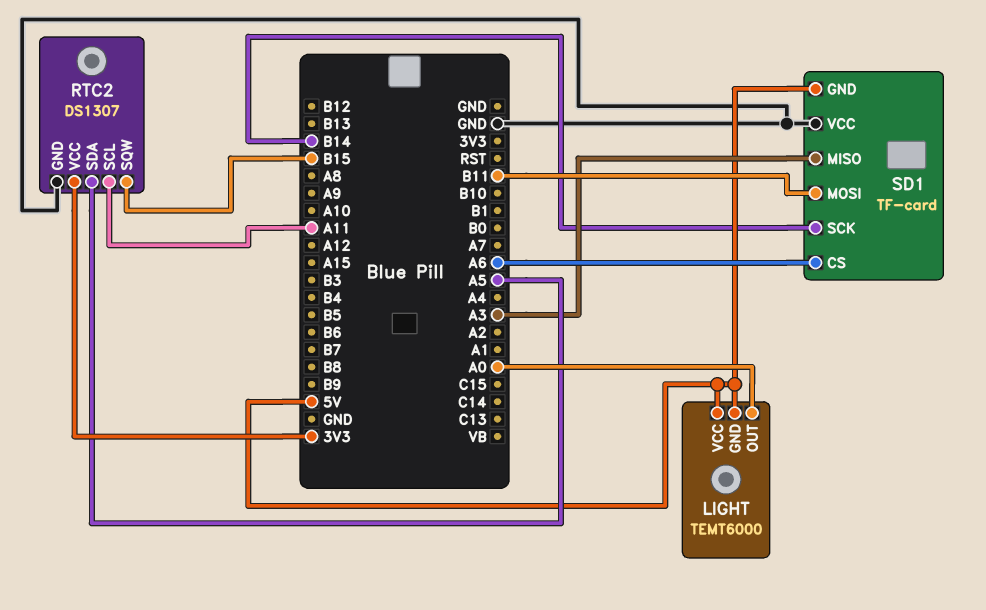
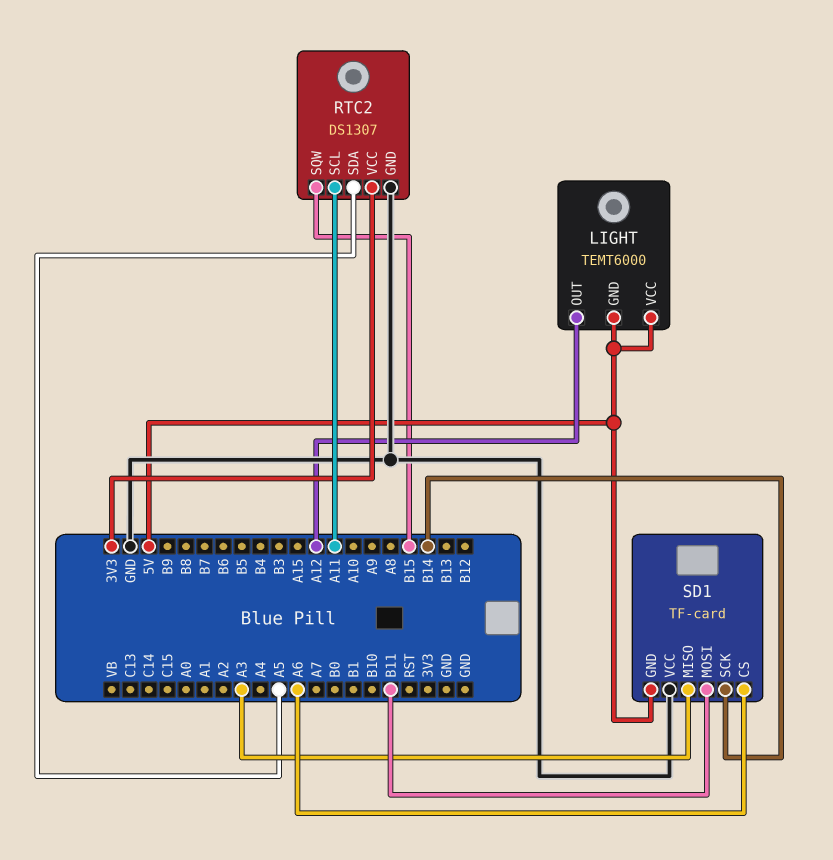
LIGHT pin OUT: A0 -> A12

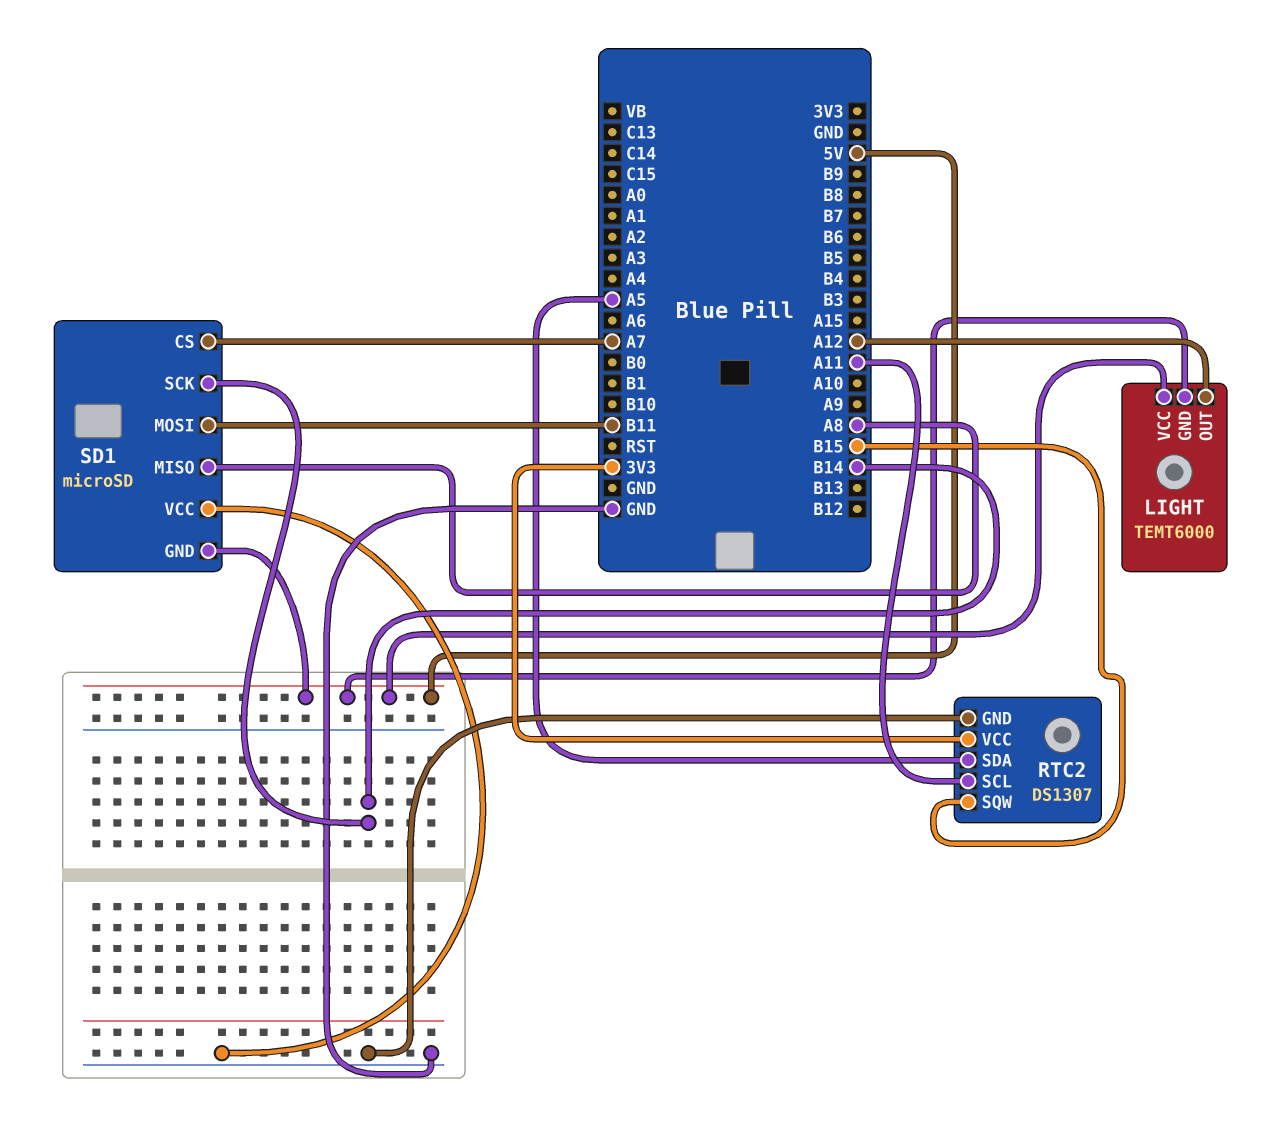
SD1: TF-card -> microSD
SD1 pin CS: A6 -> A7
SD1 pin MISO: A3 -> A8

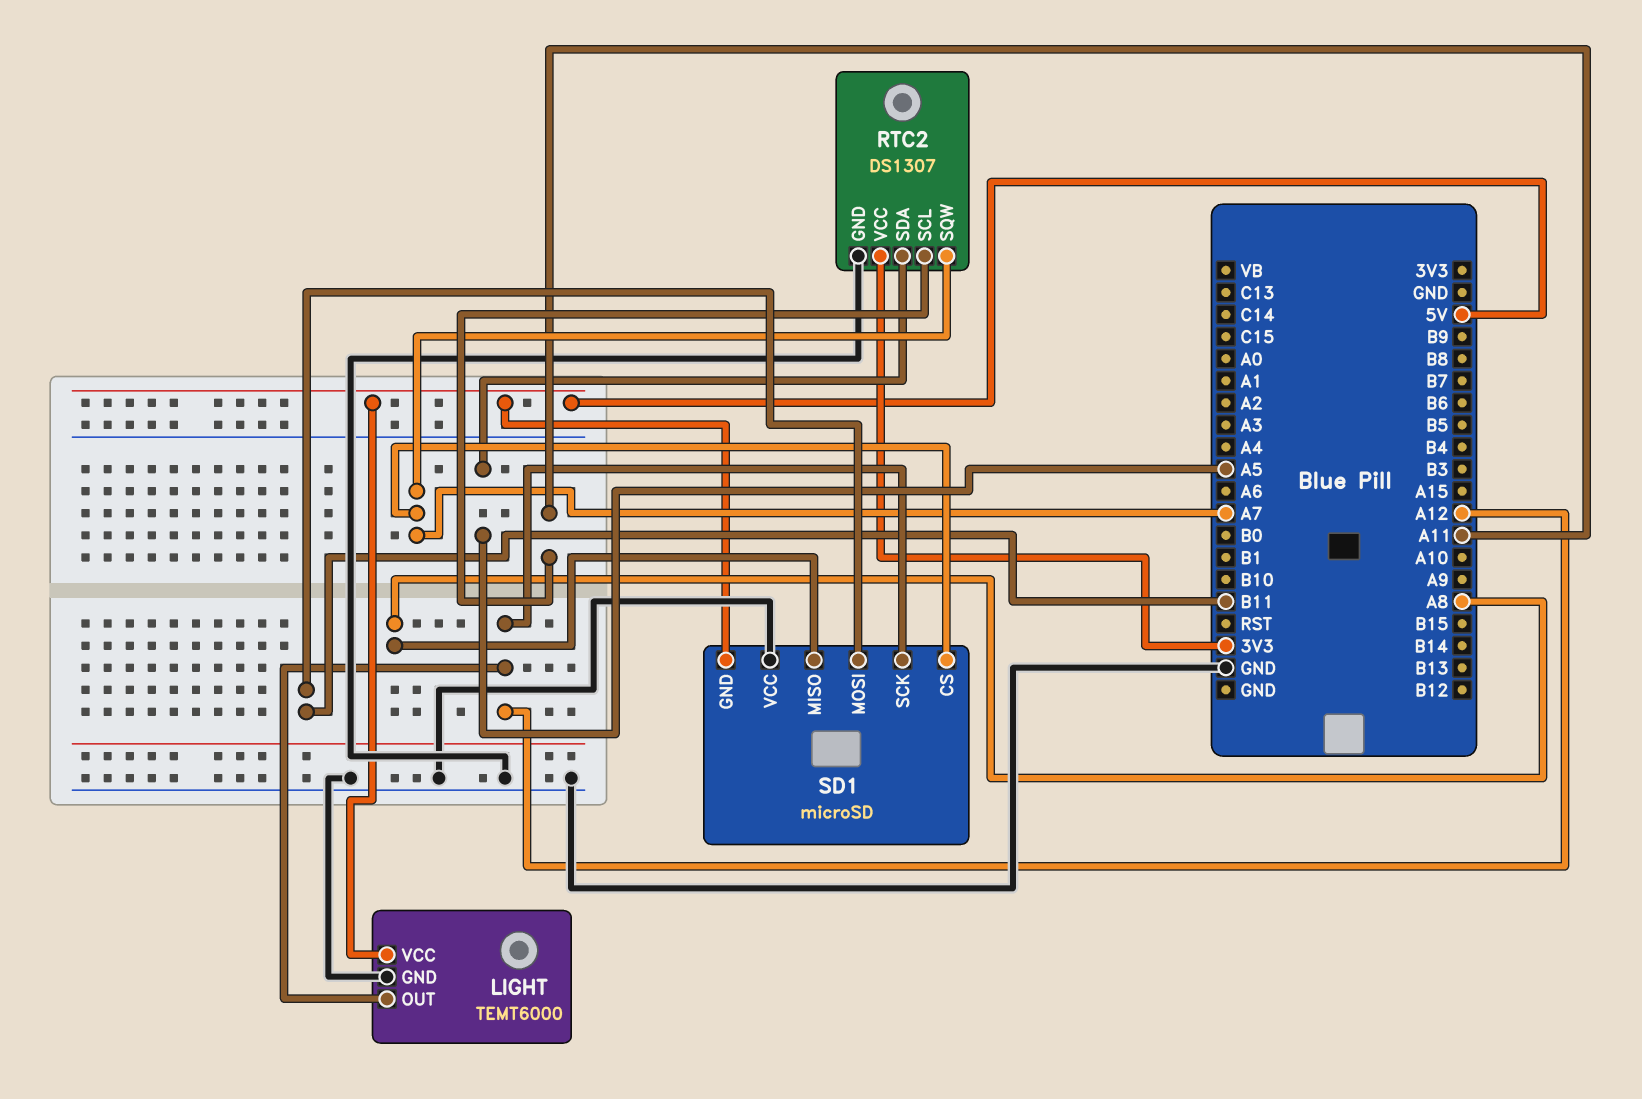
LIGHT pin GND: 5V -> GND
RTC2 pin SQW: B15 -> A7
SD1 pin SCK: B14 -> A12

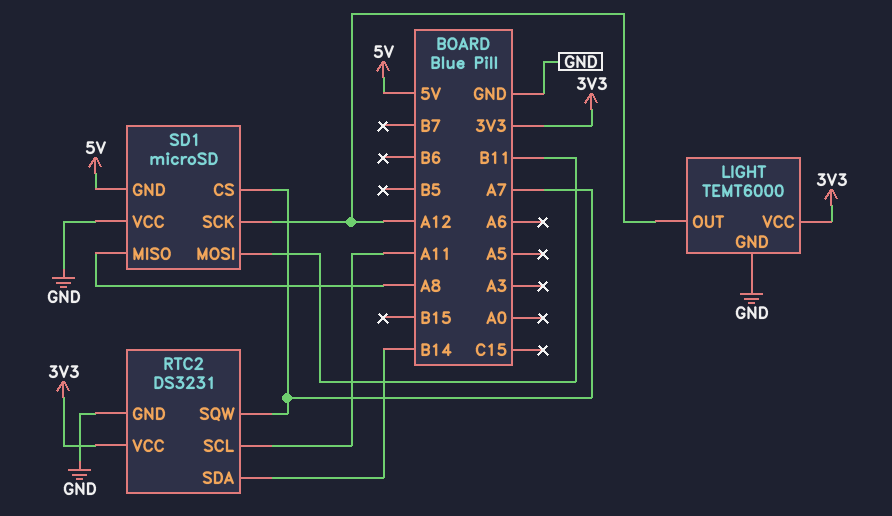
LIGHT pin VCC: 5V -> 3V3
RTC2: DS1307 -> DS3231
RTC2 pin SDA: A5 -> B14

